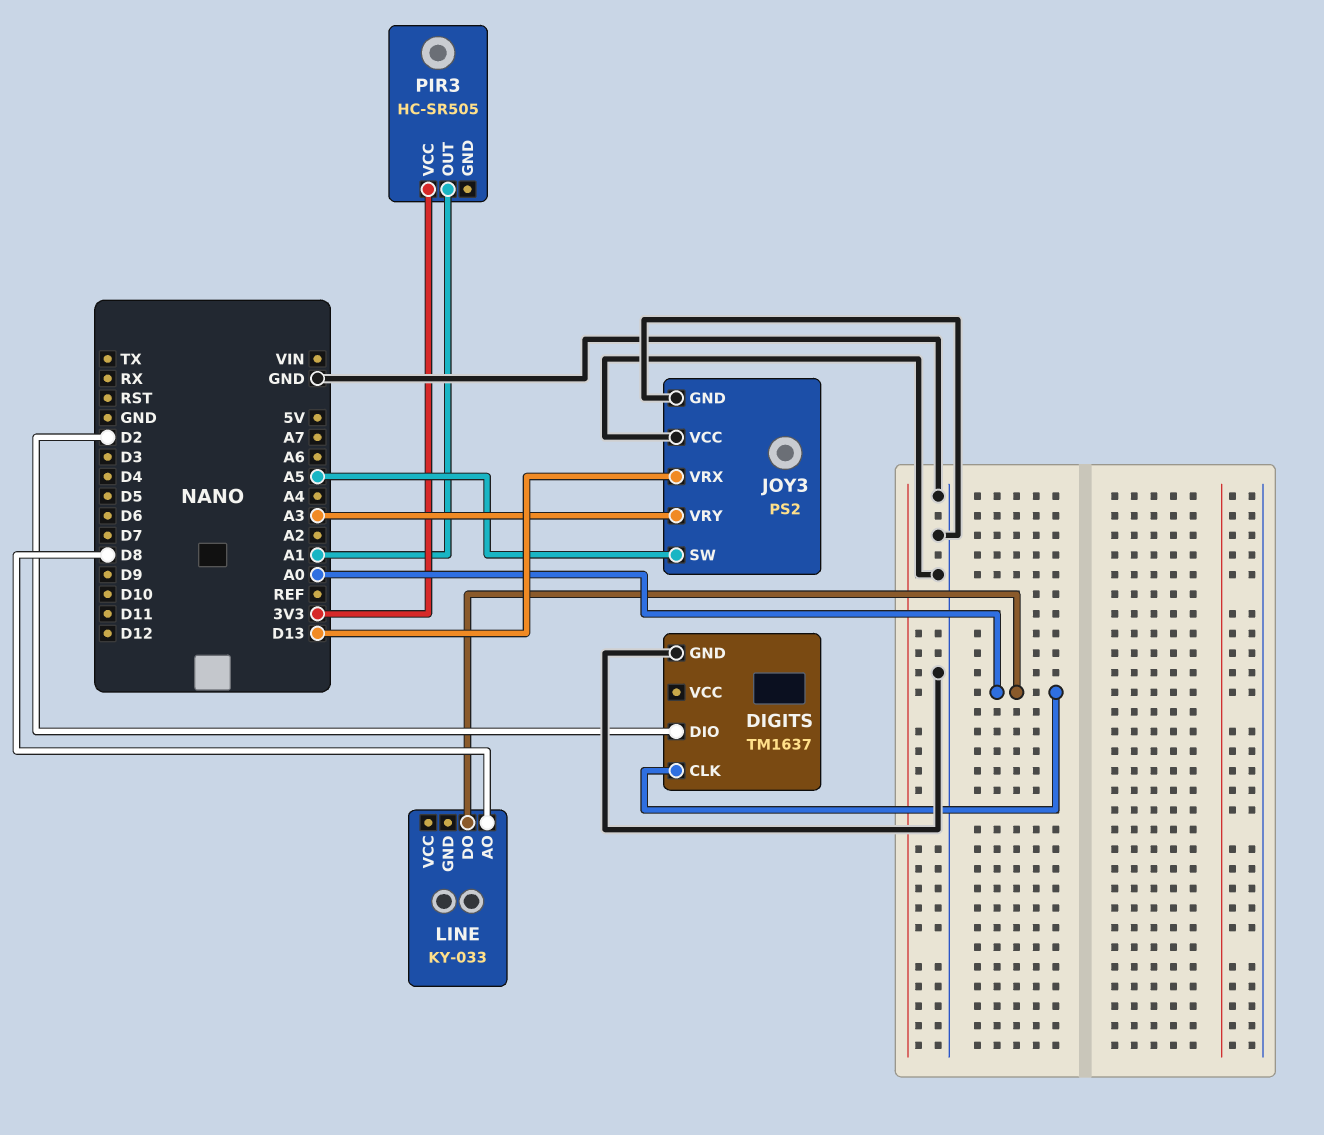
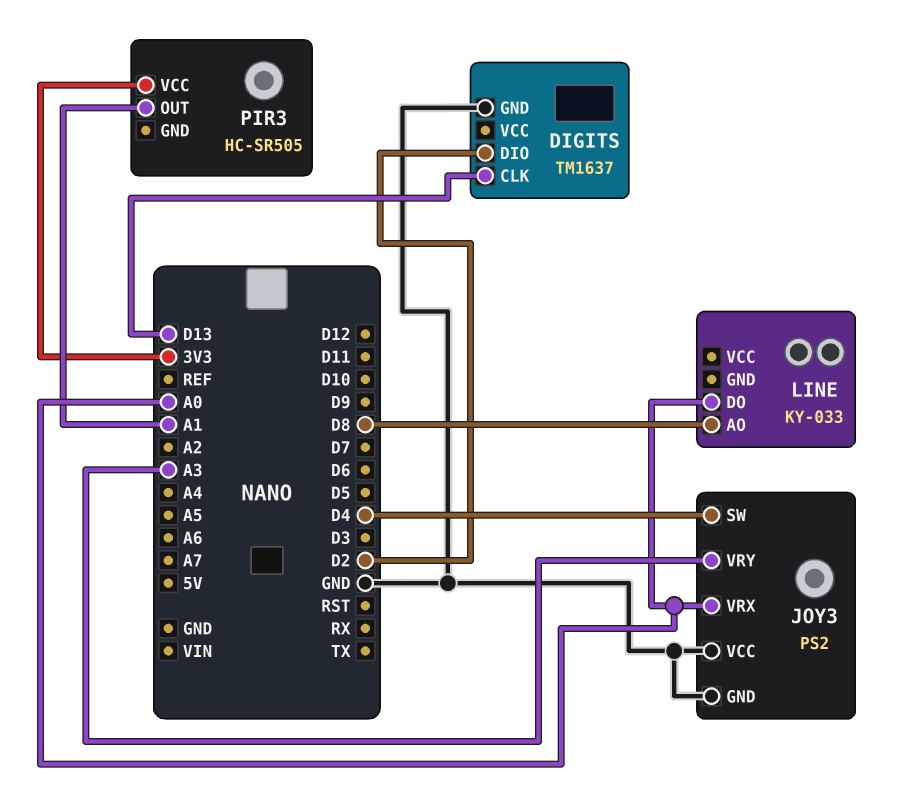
DIGITS pin CLK: A0 -> D13
JOY3 pin SW: A5 -> D4
JOY3 pin VRX: D13 -> A0

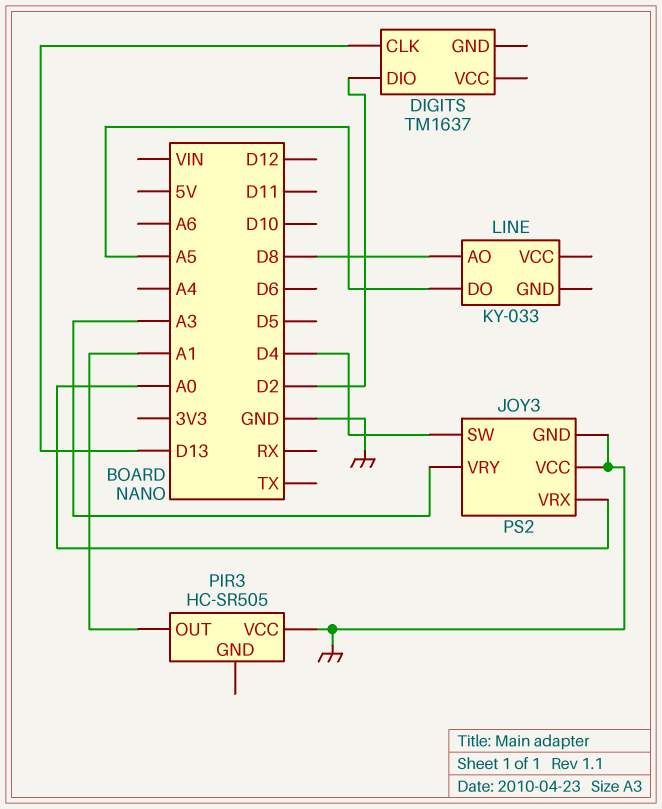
DIGITS pin GND: GND -> none
LINE pin DO: A0 -> A5
PIR3 pin VCC: 3V3 -> GND

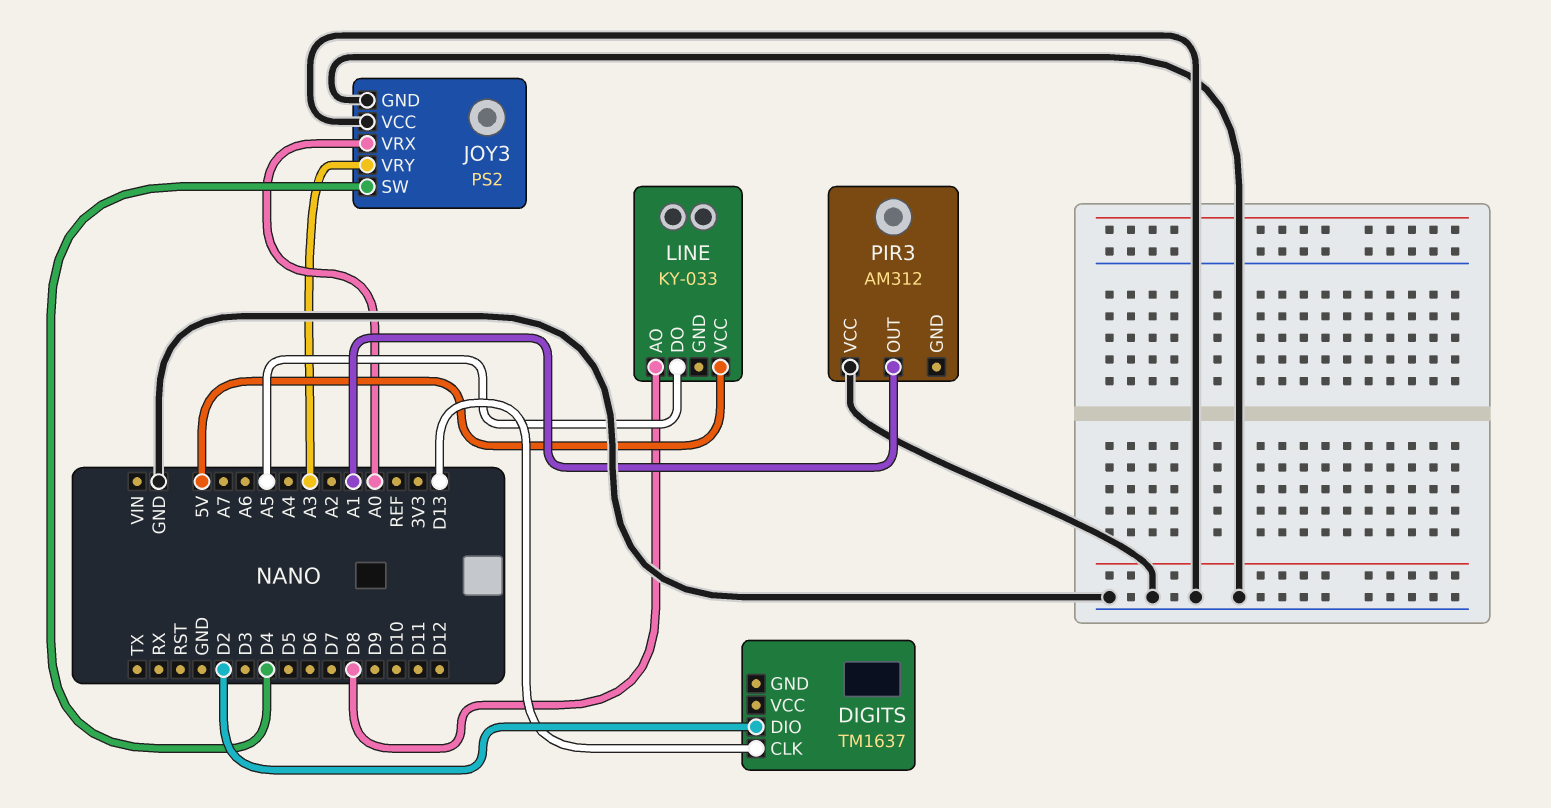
LINE pin VCC: none -> 5V
PIR3: HC-SR505 -> AM312

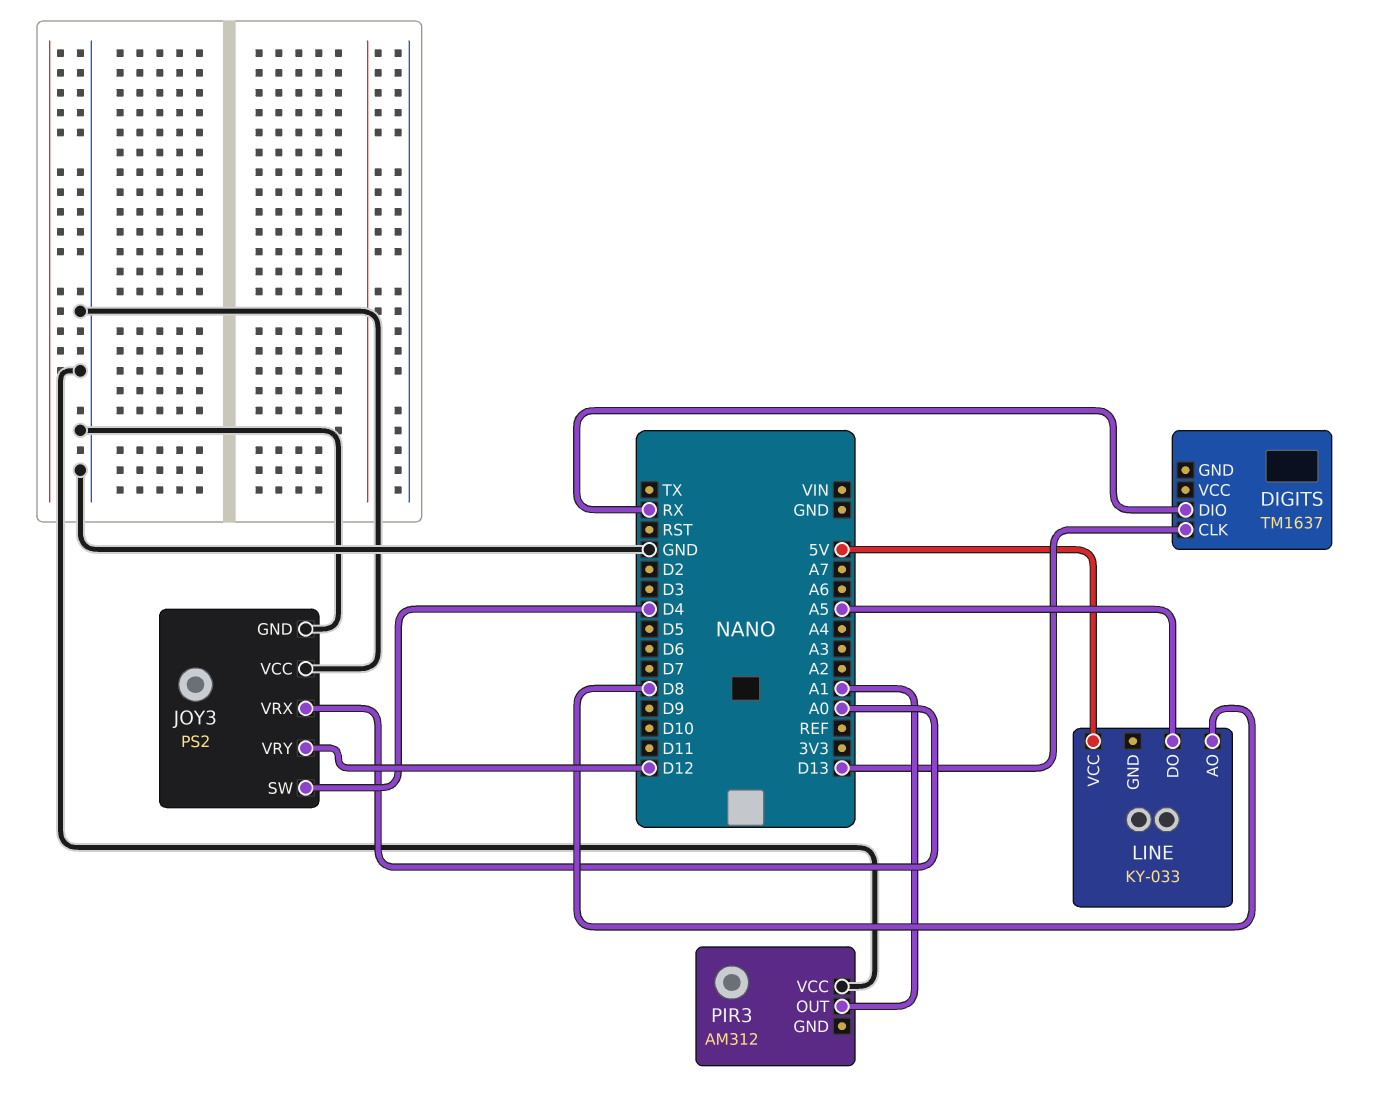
DIGITS pin DIO: D2 -> RX
JOY3 pin VRY: A3 -> D12

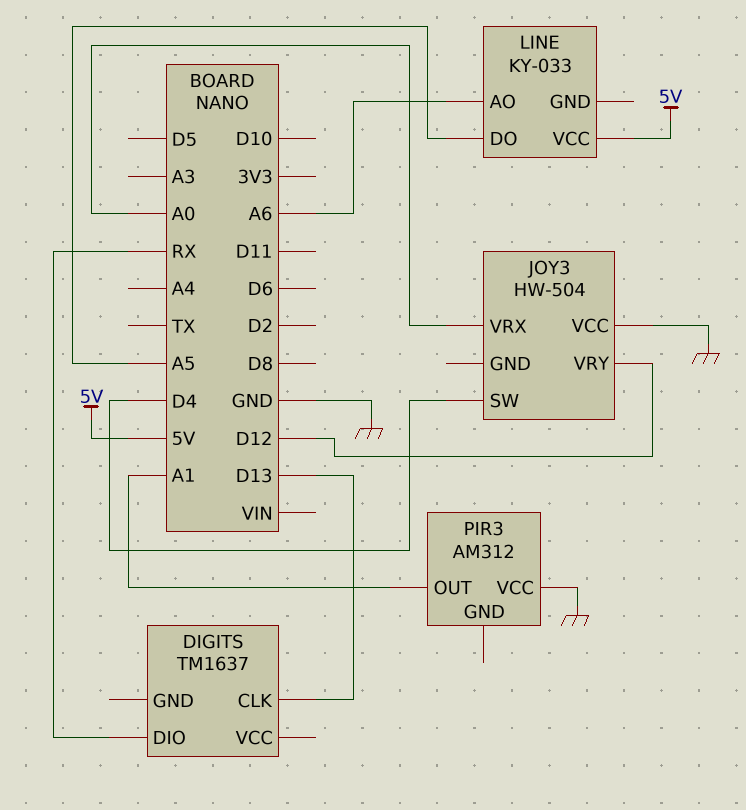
JOY3: PS2 -> HW-504
JOY3 pin GND: GND -> none
LINE pin AO: D8 -> A6

